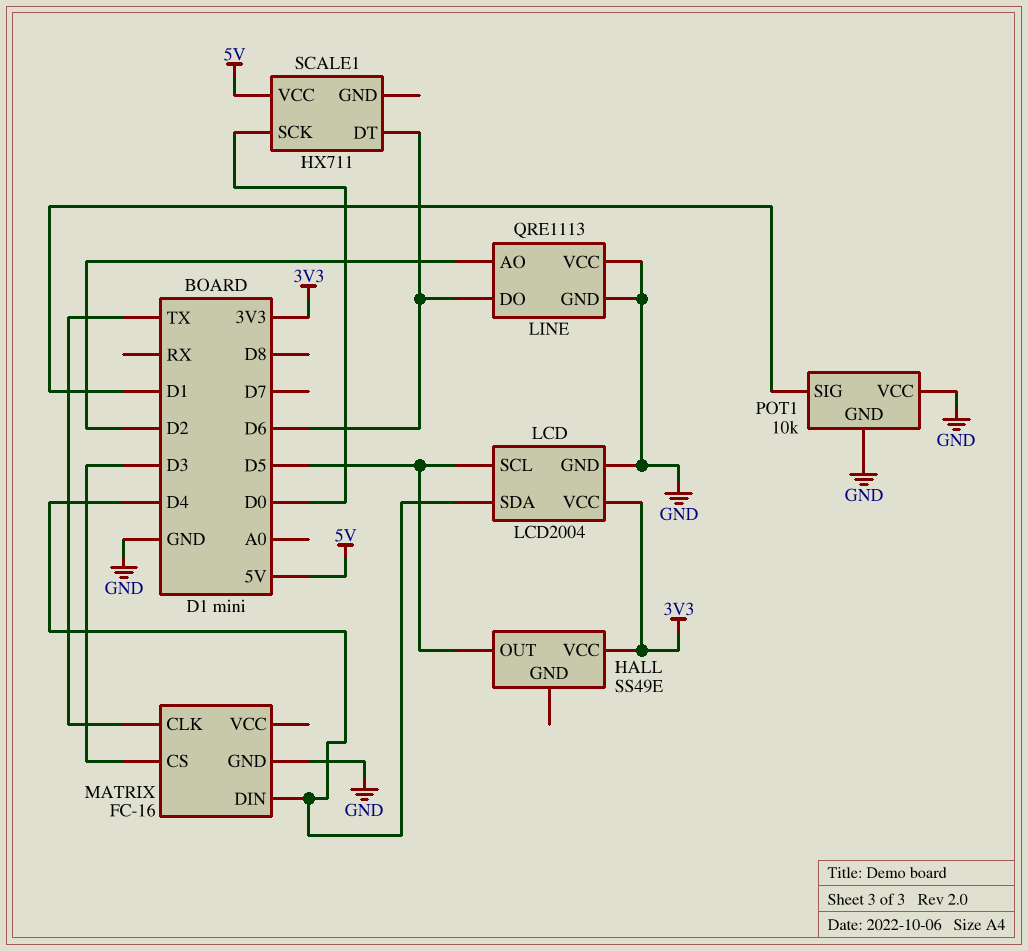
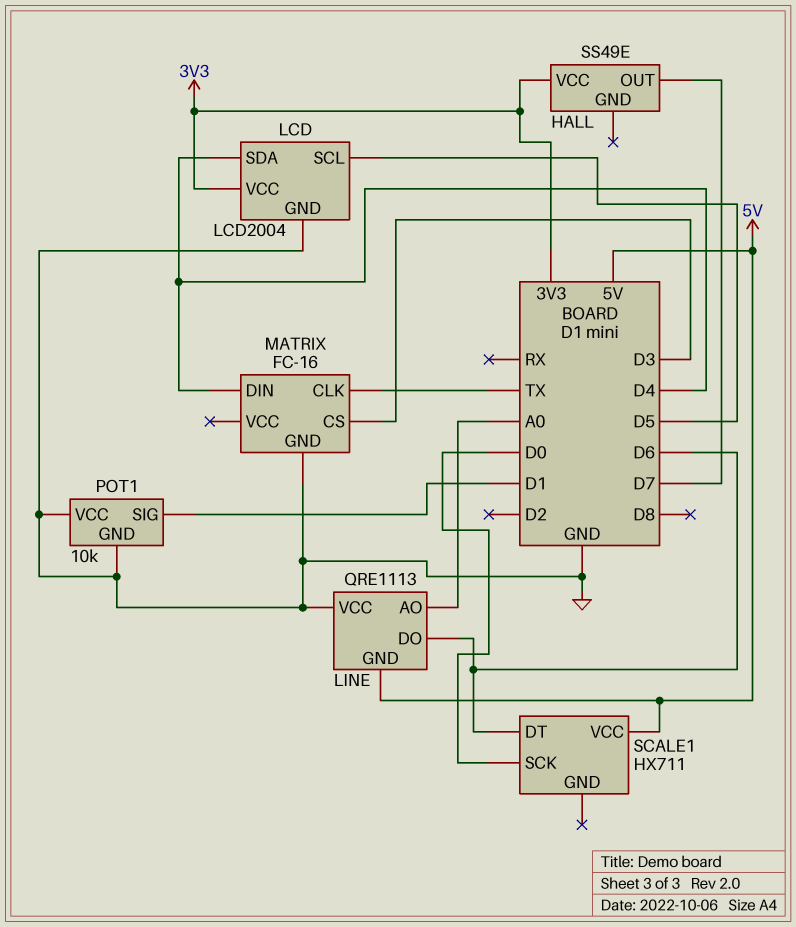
HALL pin OUT: D5 -> D7
LINE pin AO: D2 -> A0
LINE pin GND: GND -> 5V

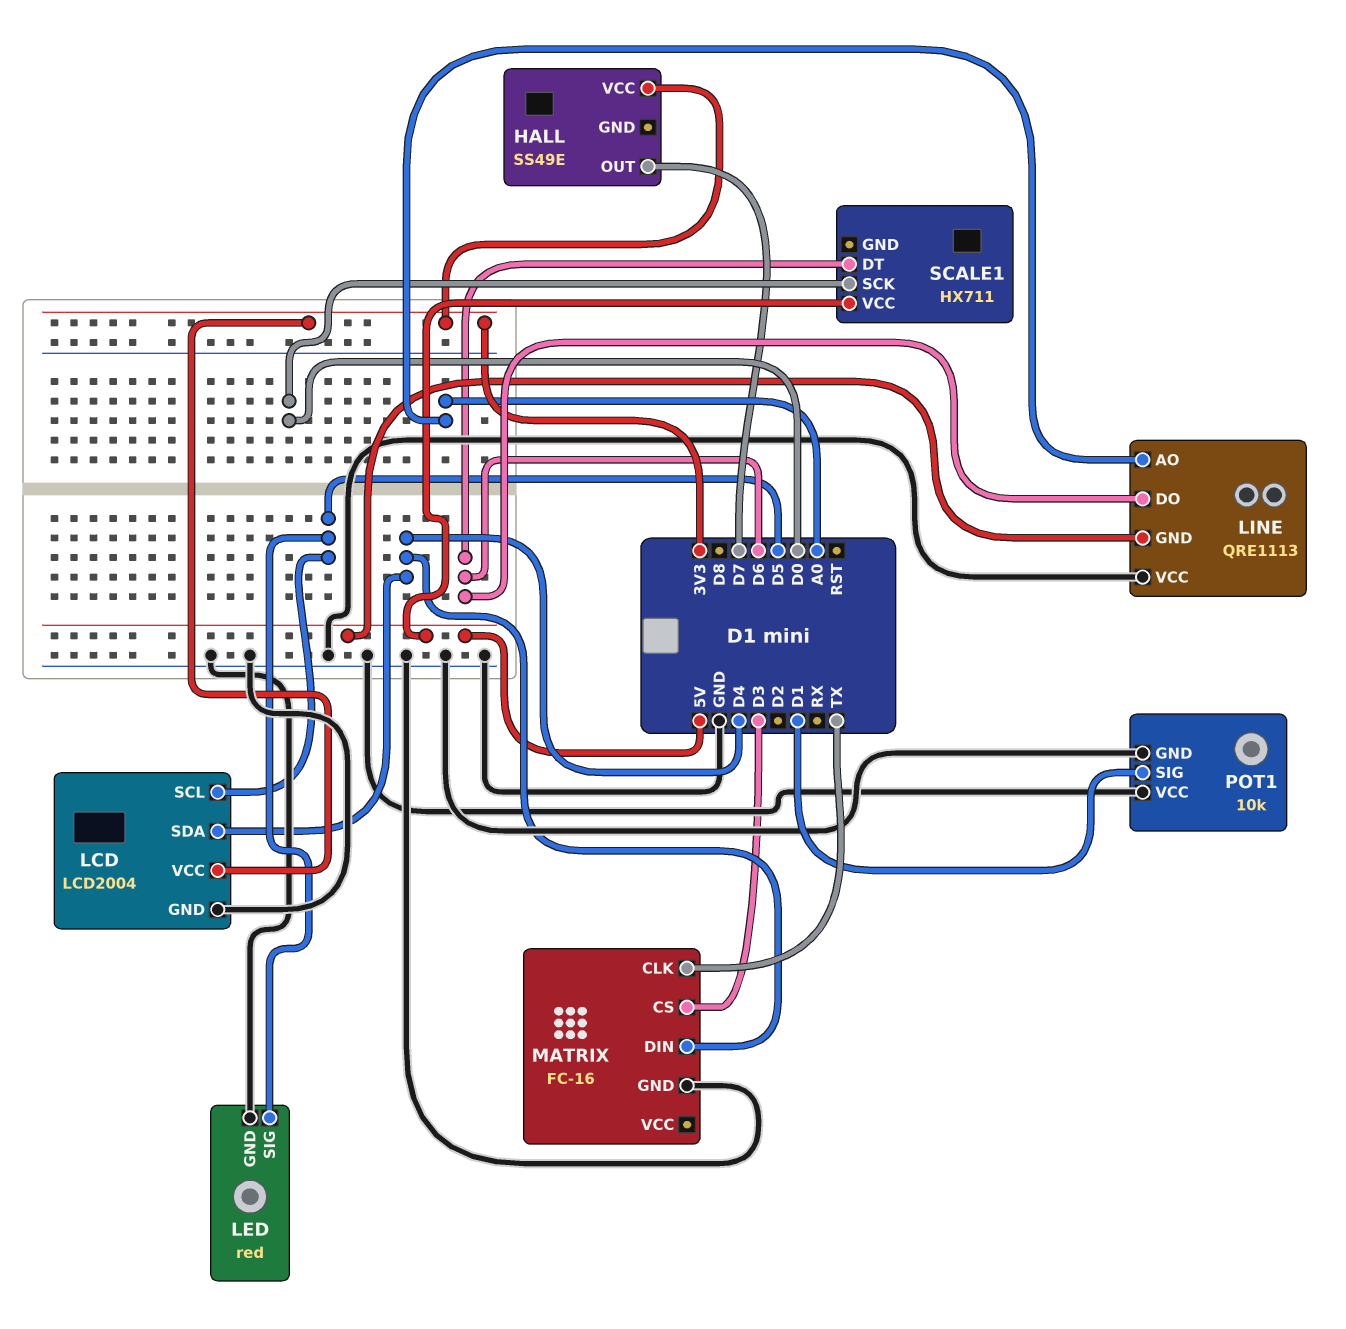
LED: none -> red
LED pin GND: none -> GND
LED pin SIG: none -> D5

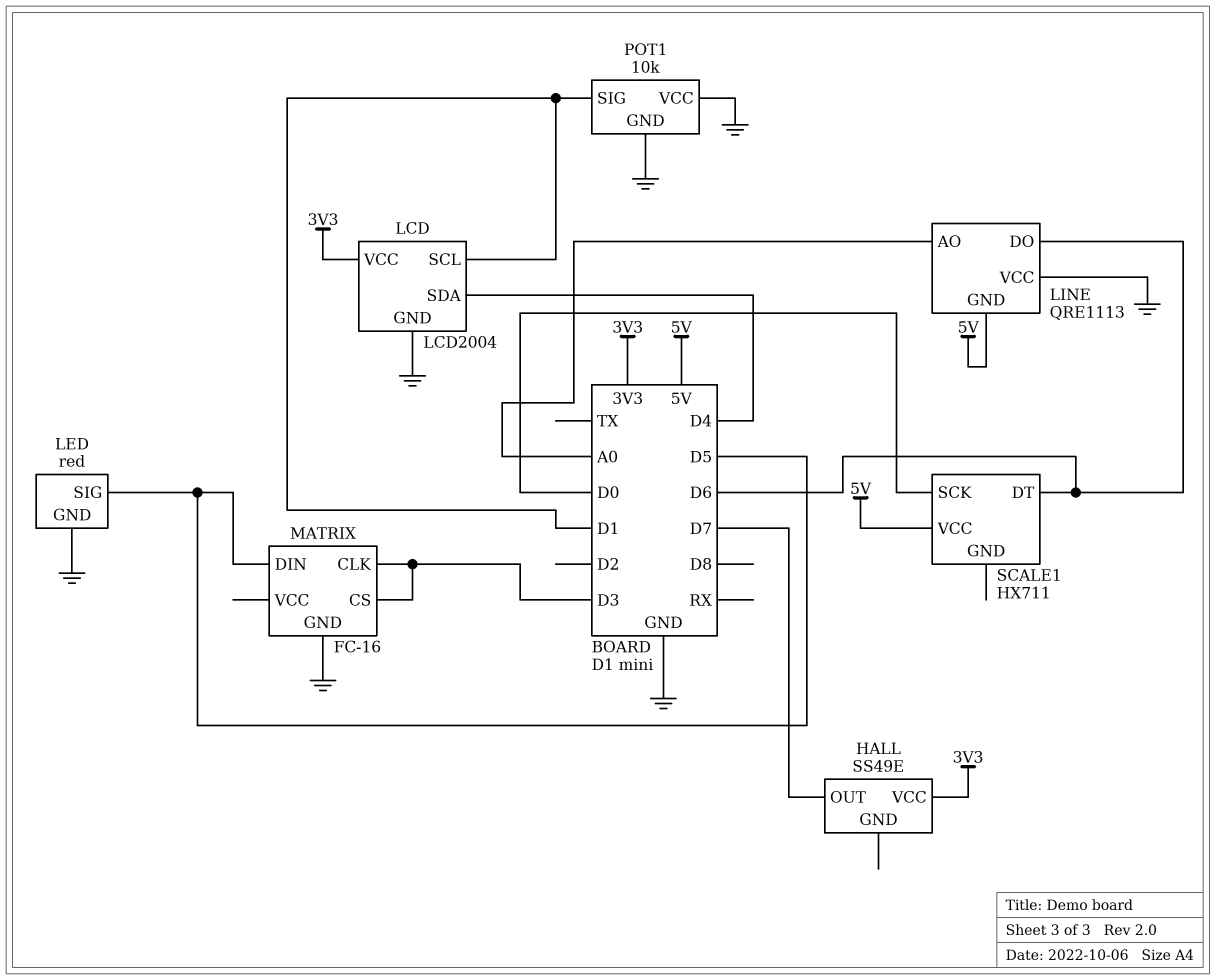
LCD pin SCL: D5 -> D1
MATRIX pin CLK: TX -> D3
MATRIX pin DIN: D4 -> D5

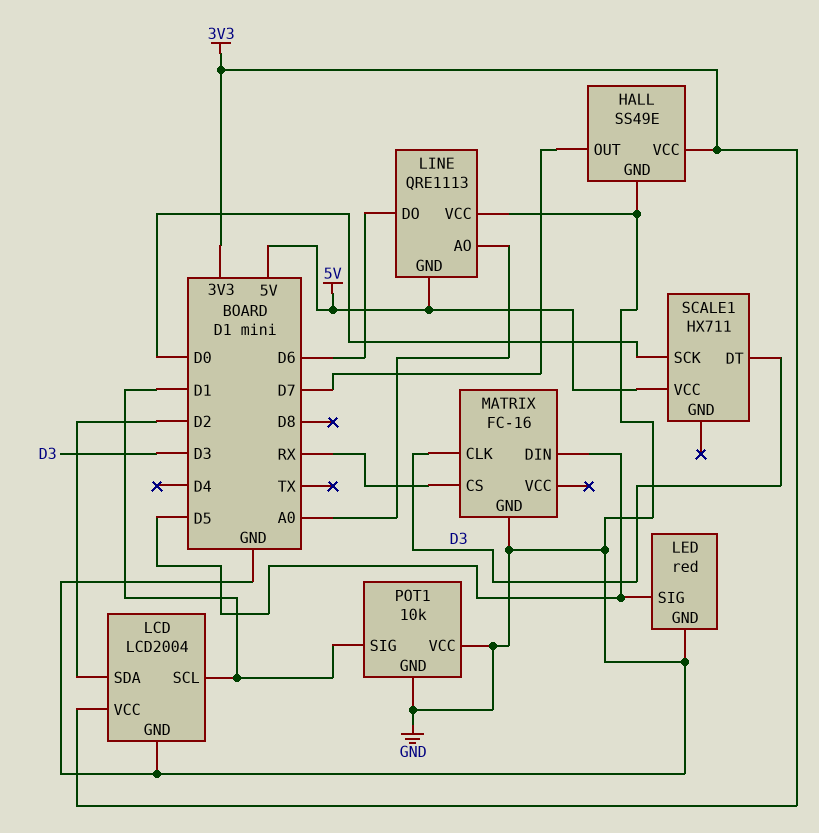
HALL pin GND: none -> GND
LCD pin SDA: D4 -> D2
MATRIX pin CS: D3 -> RX
SCALE1 pin DT: D6 -> D3

